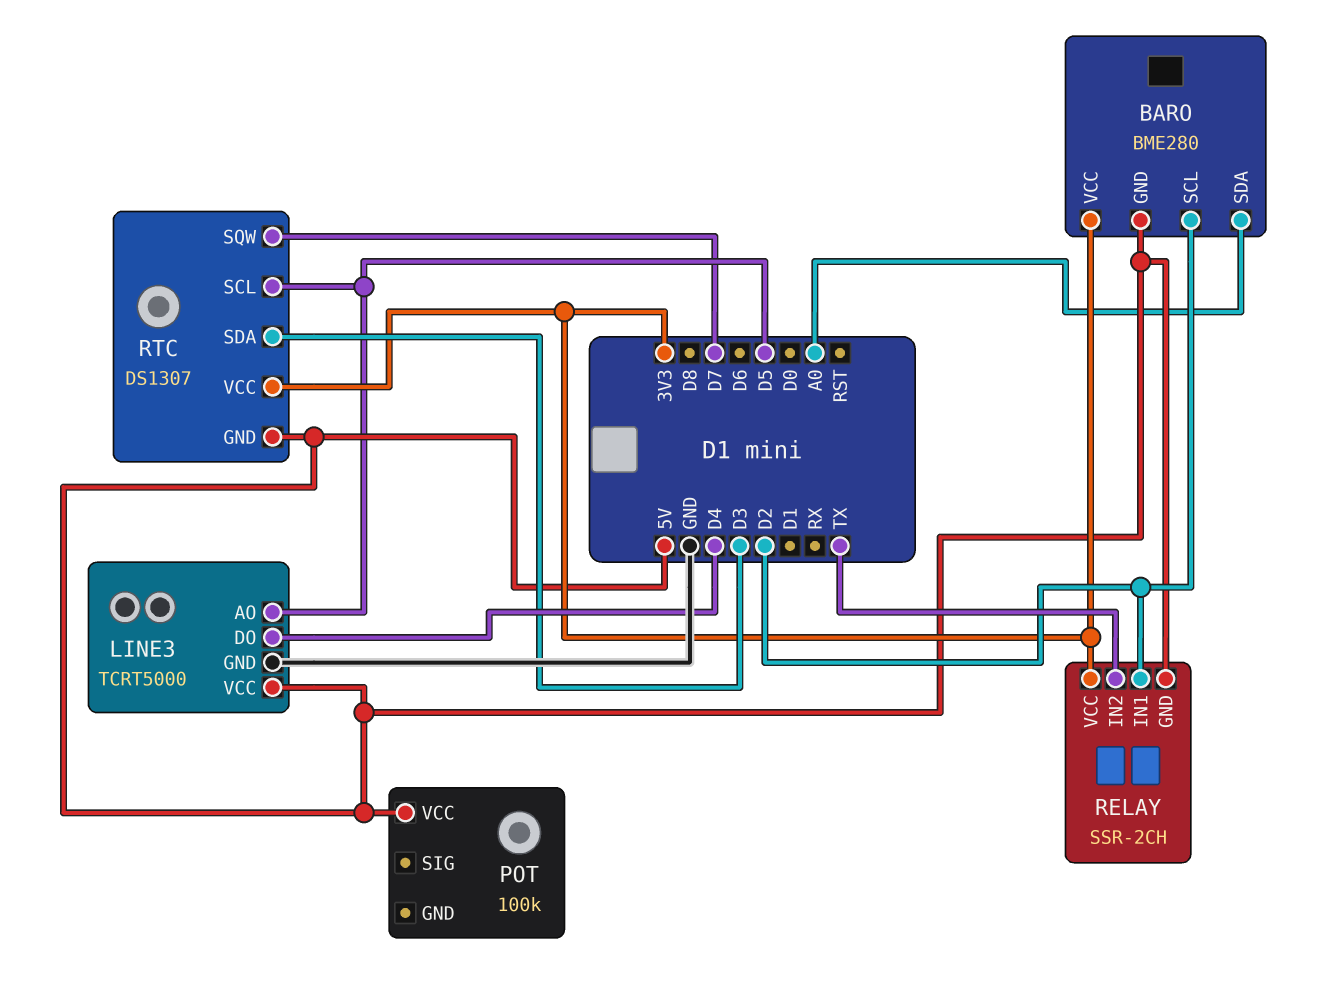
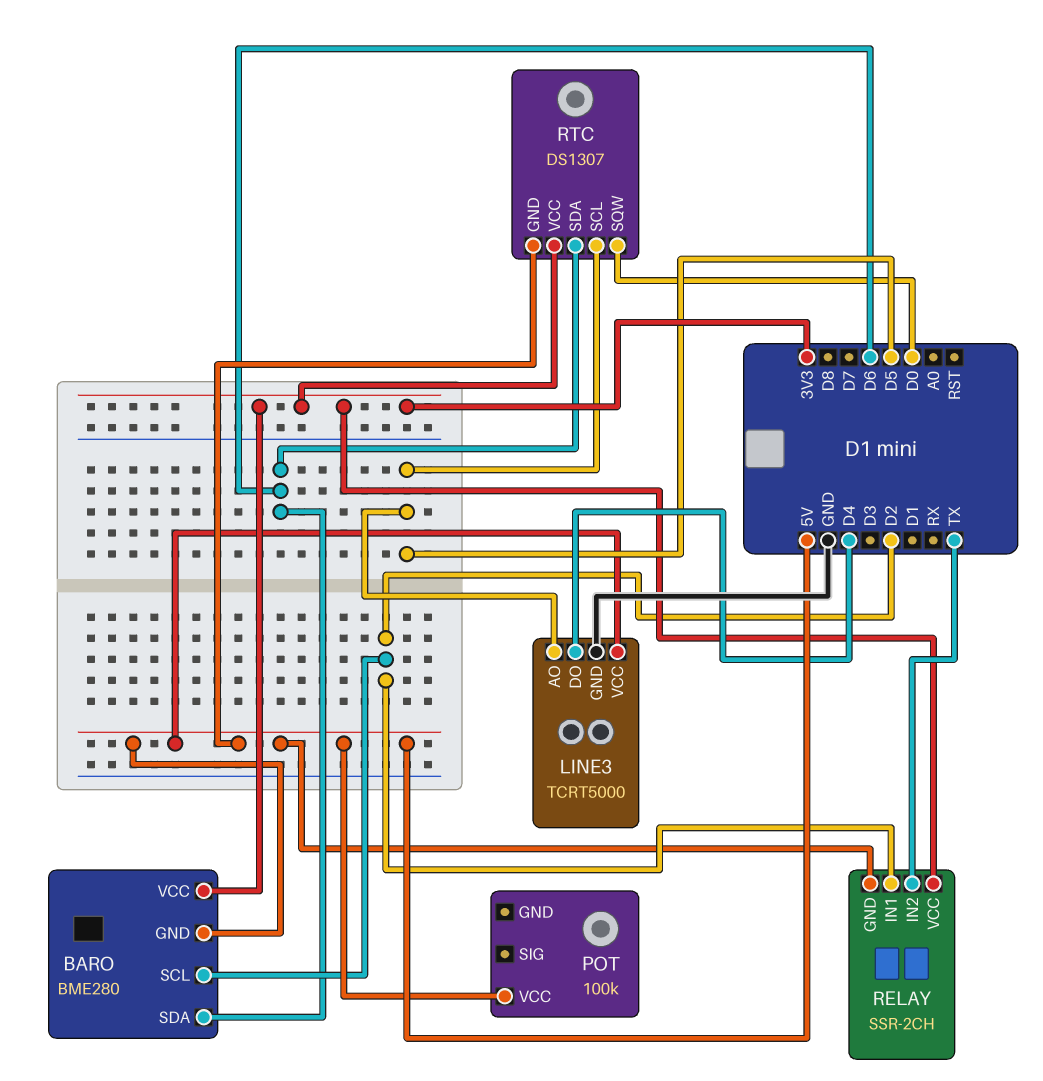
BARO pin SDA: A0 -> D6
RTC pin SDA: D3 -> D6
RTC pin SQW: D7 -> D0

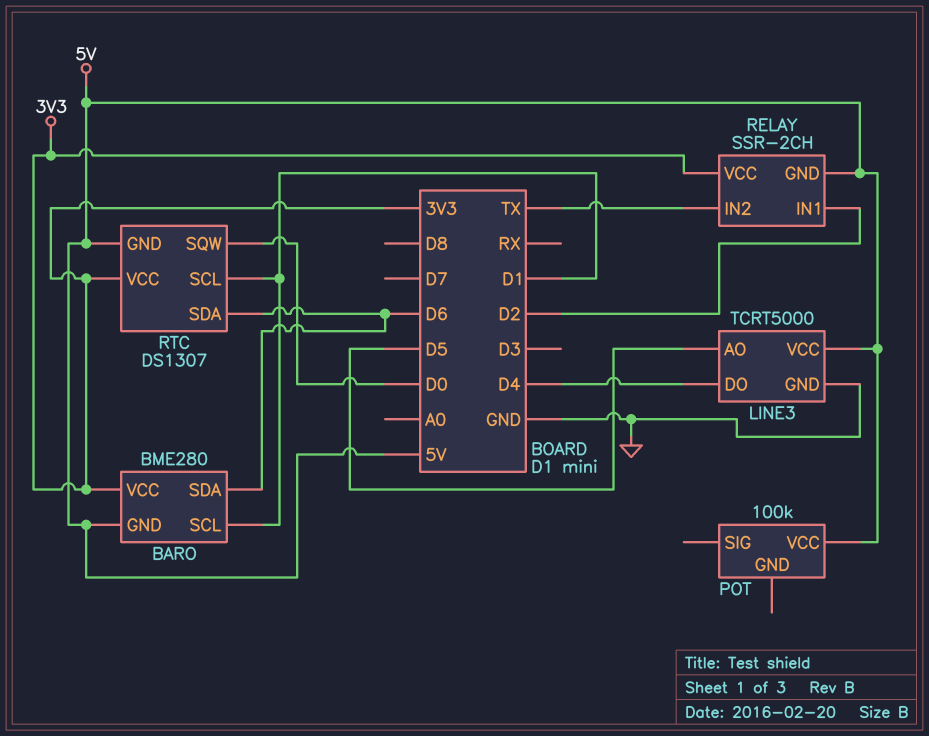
BARO pin SCL: D2 -> D1
RTC pin SCL: D5 -> D1

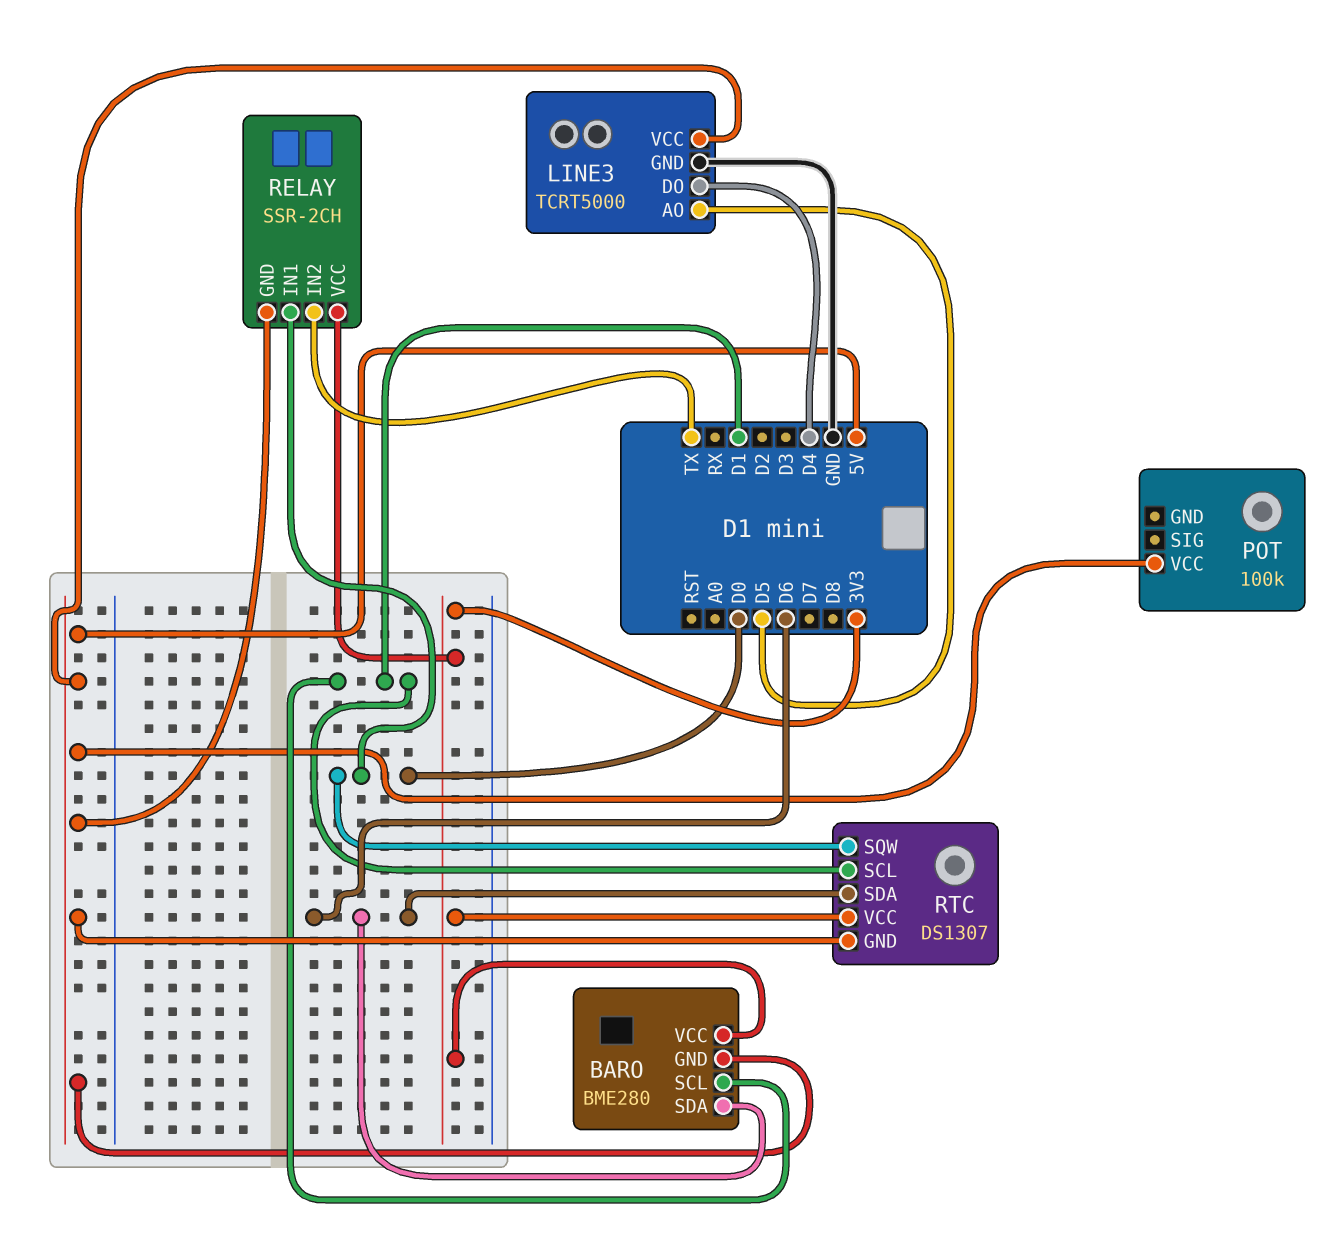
RELAY pin IN1: D2 -> D0

